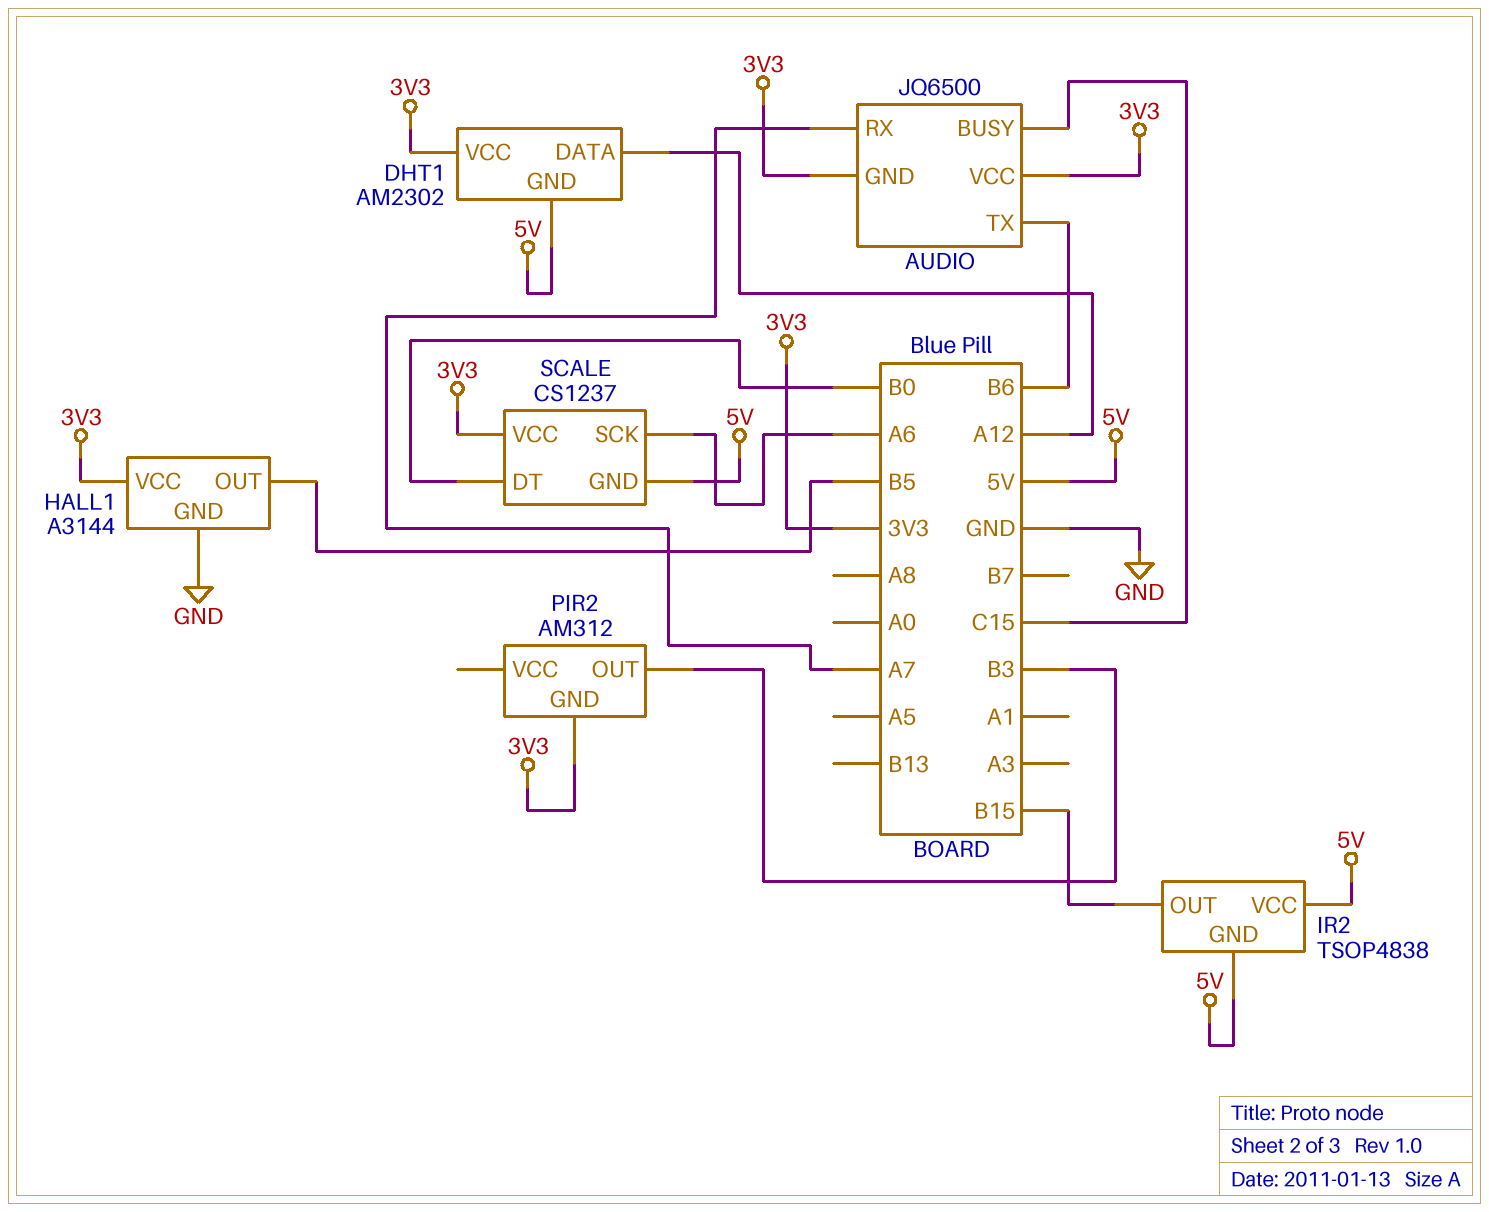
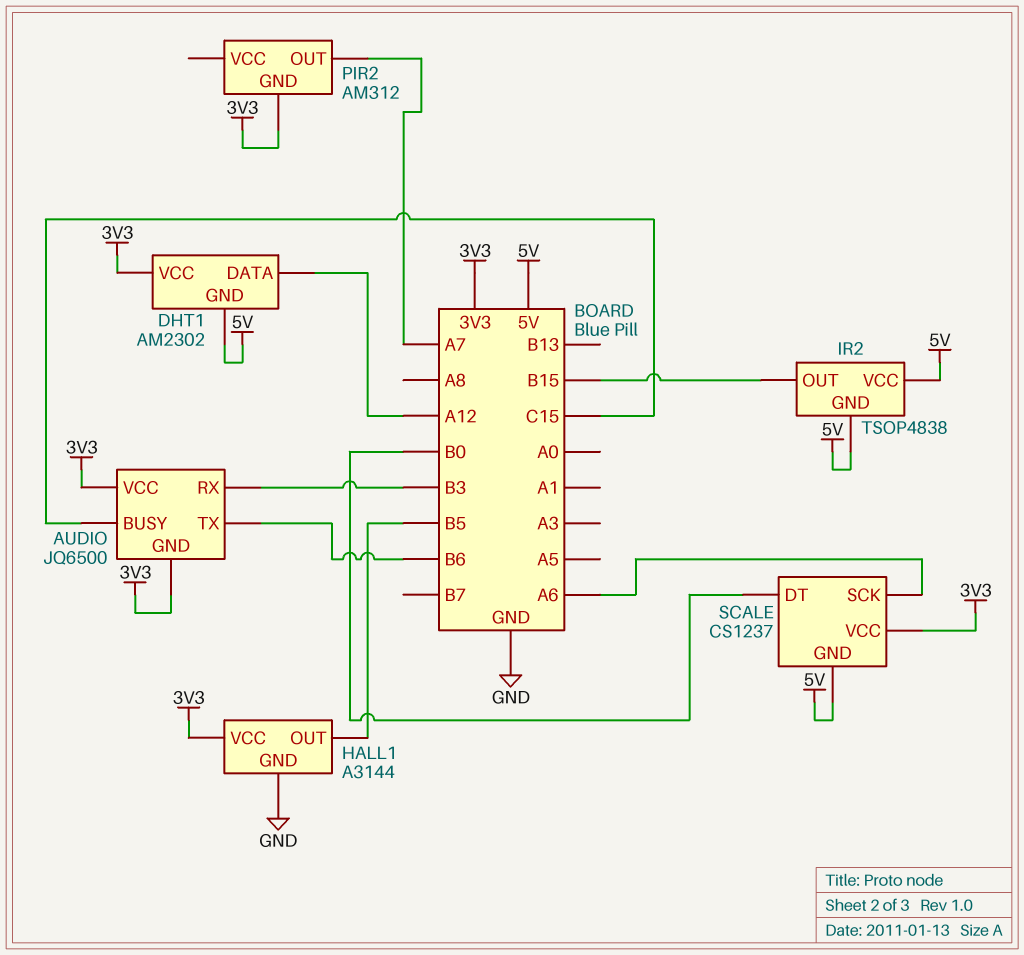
AUDIO pin RX: A7 -> B3
PIR2 pin OUT: B3 -> A7

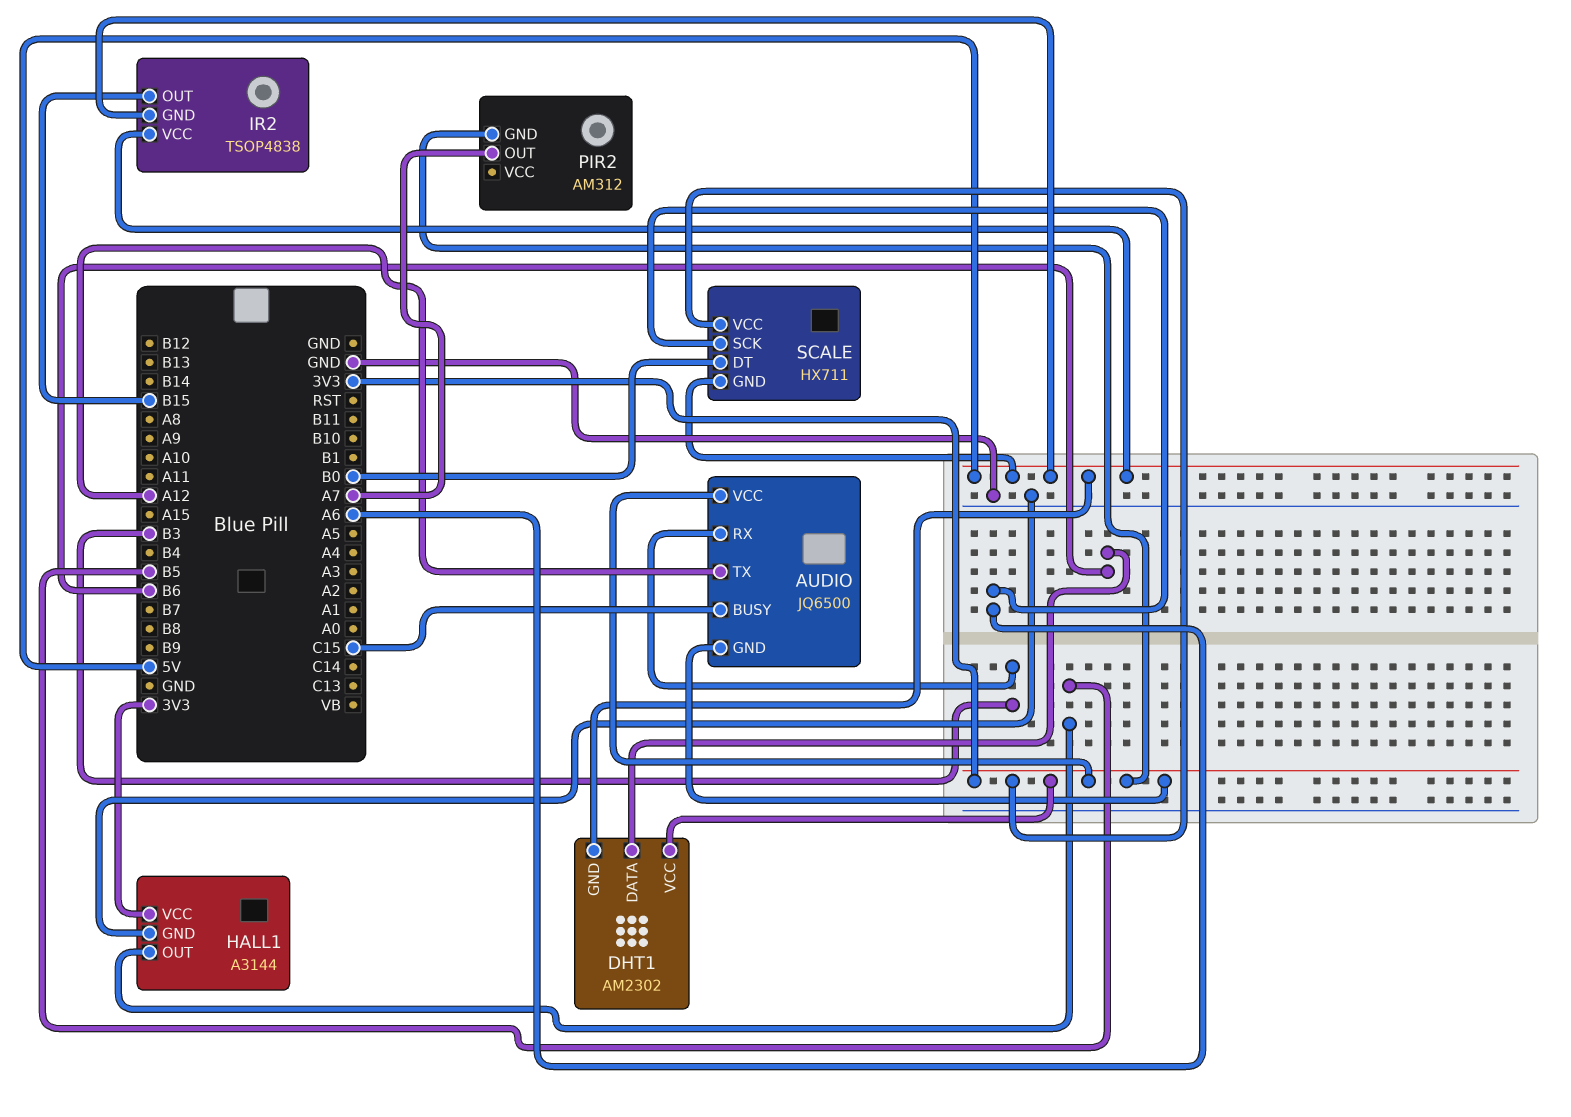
AUDIO pin TX: B6 -> A12
DHT1 pin DATA: A12 -> B6
SCALE: CS1237 -> HX711

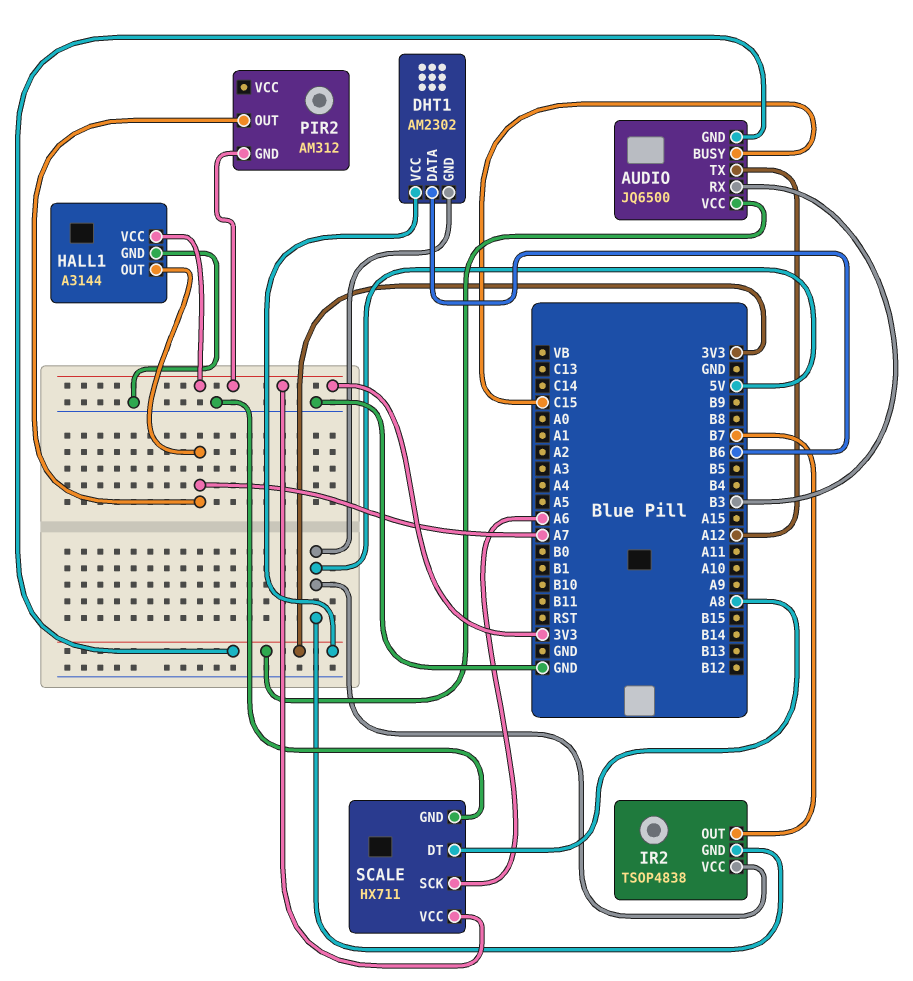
HALL1 pin OUT: B5 -> A7
IR2 pin OUT: B15 -> B7
SCALE pin DT: B0 -> A8
SCALE pin GND: 5V -> GND

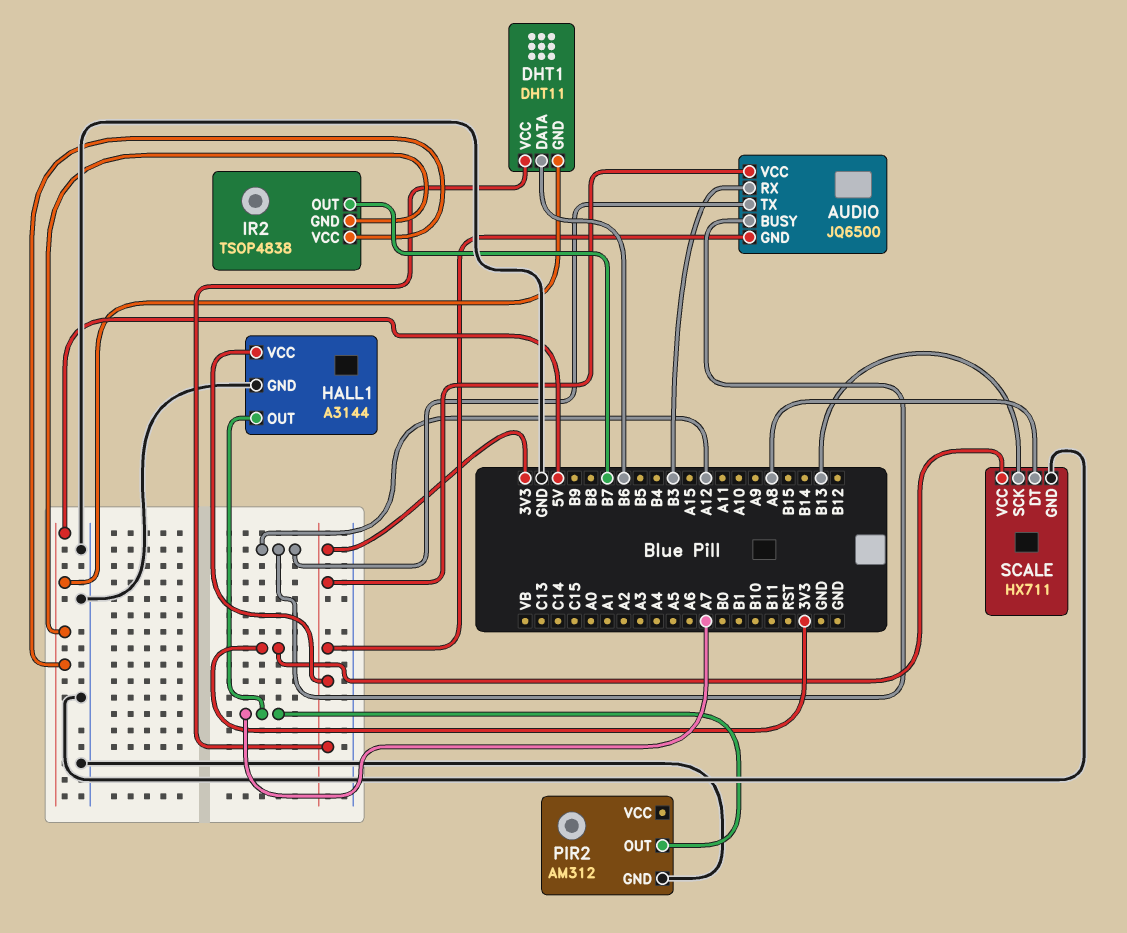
AUDIO pin BUSY: C15 -> A12
DHT1: AM2302 -> DHT11
PIR2 pin GND: 3V3 -> GND
SCALE pin SCK: A6 -> B13

